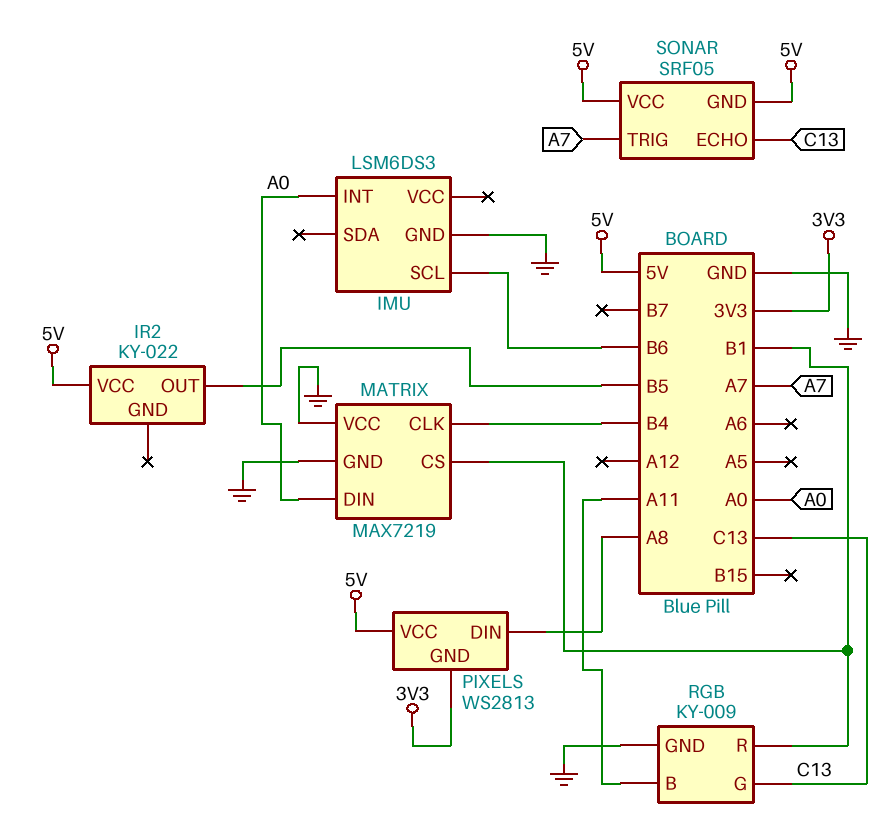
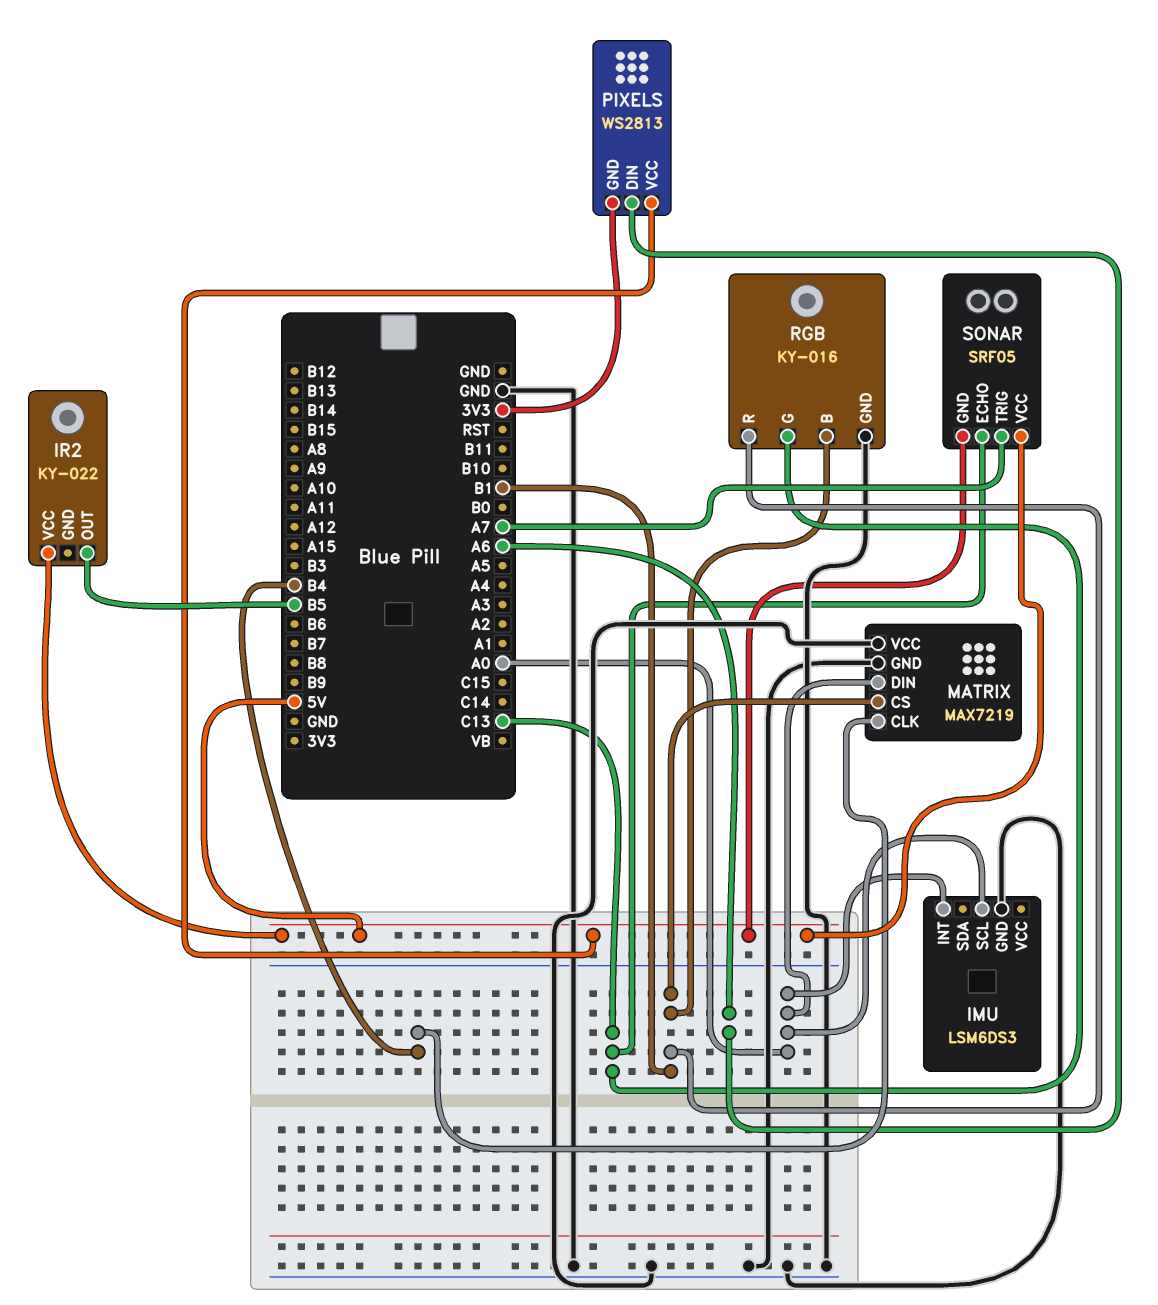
IMU pin SCL: B6 -> A0
PIXELS pin DIN: A8 -> A6
RGB: KY-009 -> KY-016
RGB pin B: A11 -> B1

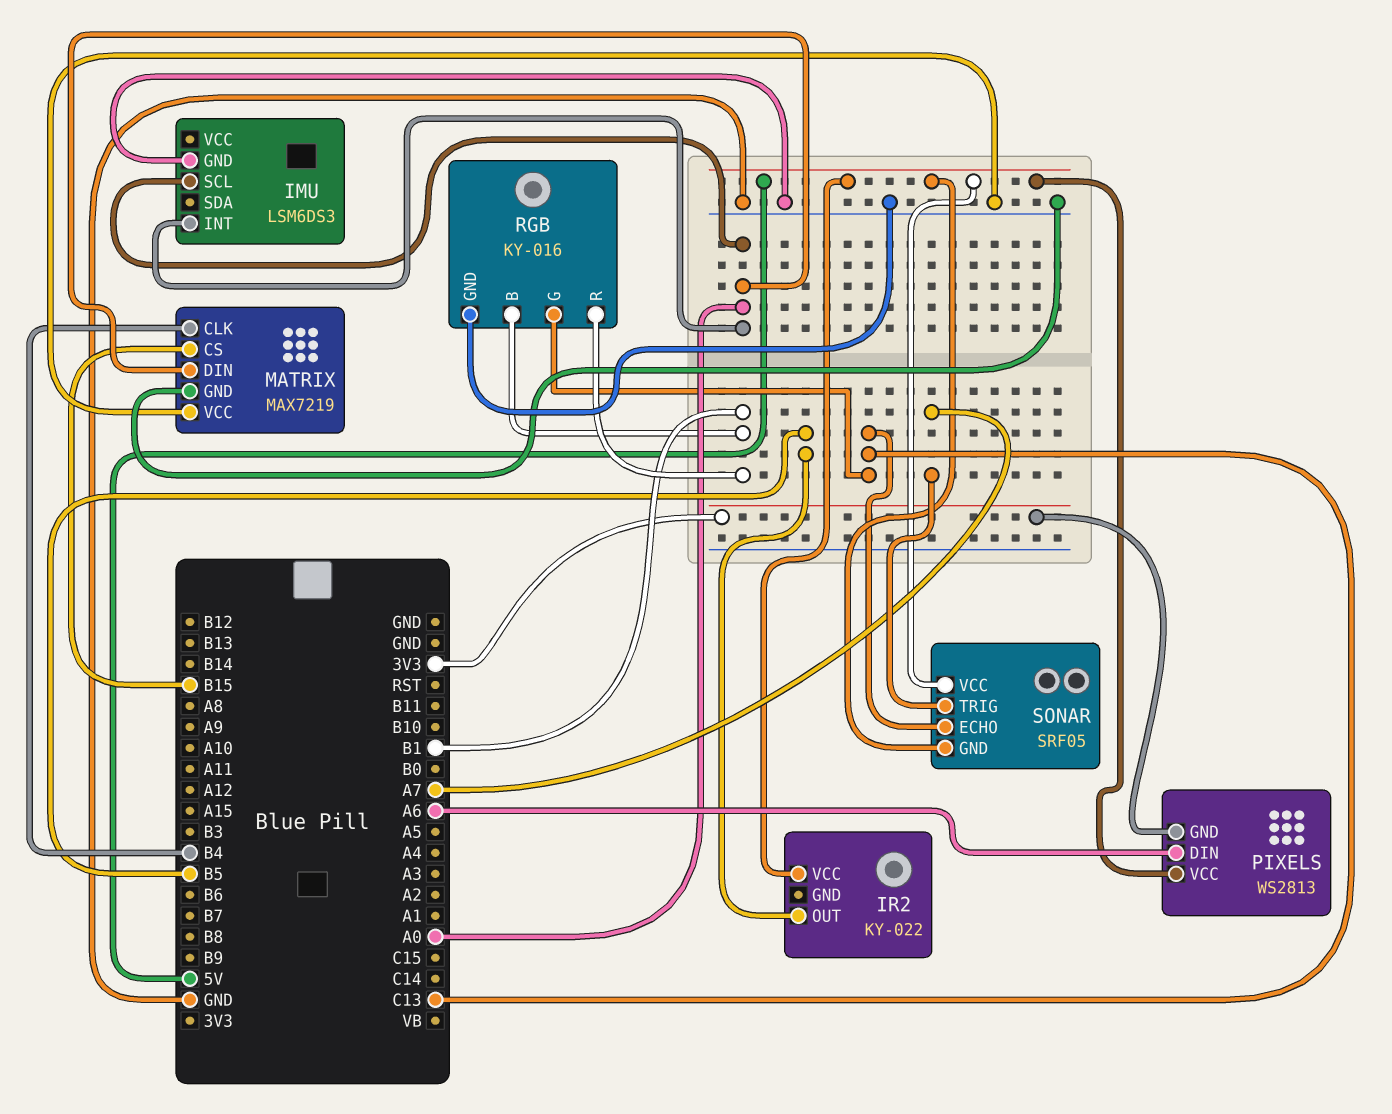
MATRIX pin CS: B1 -> B15

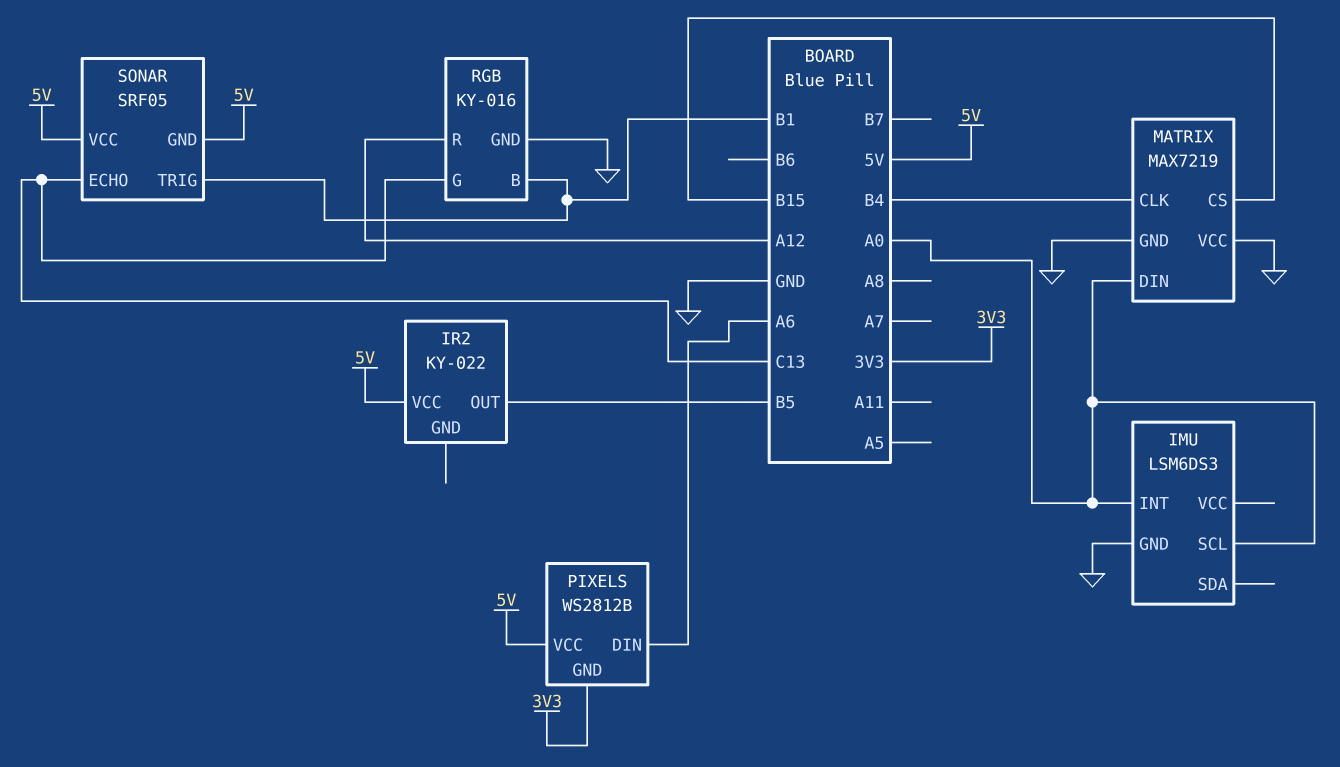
PIXELS: WS2813 -> WS2812B
RGB pin R: B1 -> A12
SONAR pin TRIG: A7 -> B1

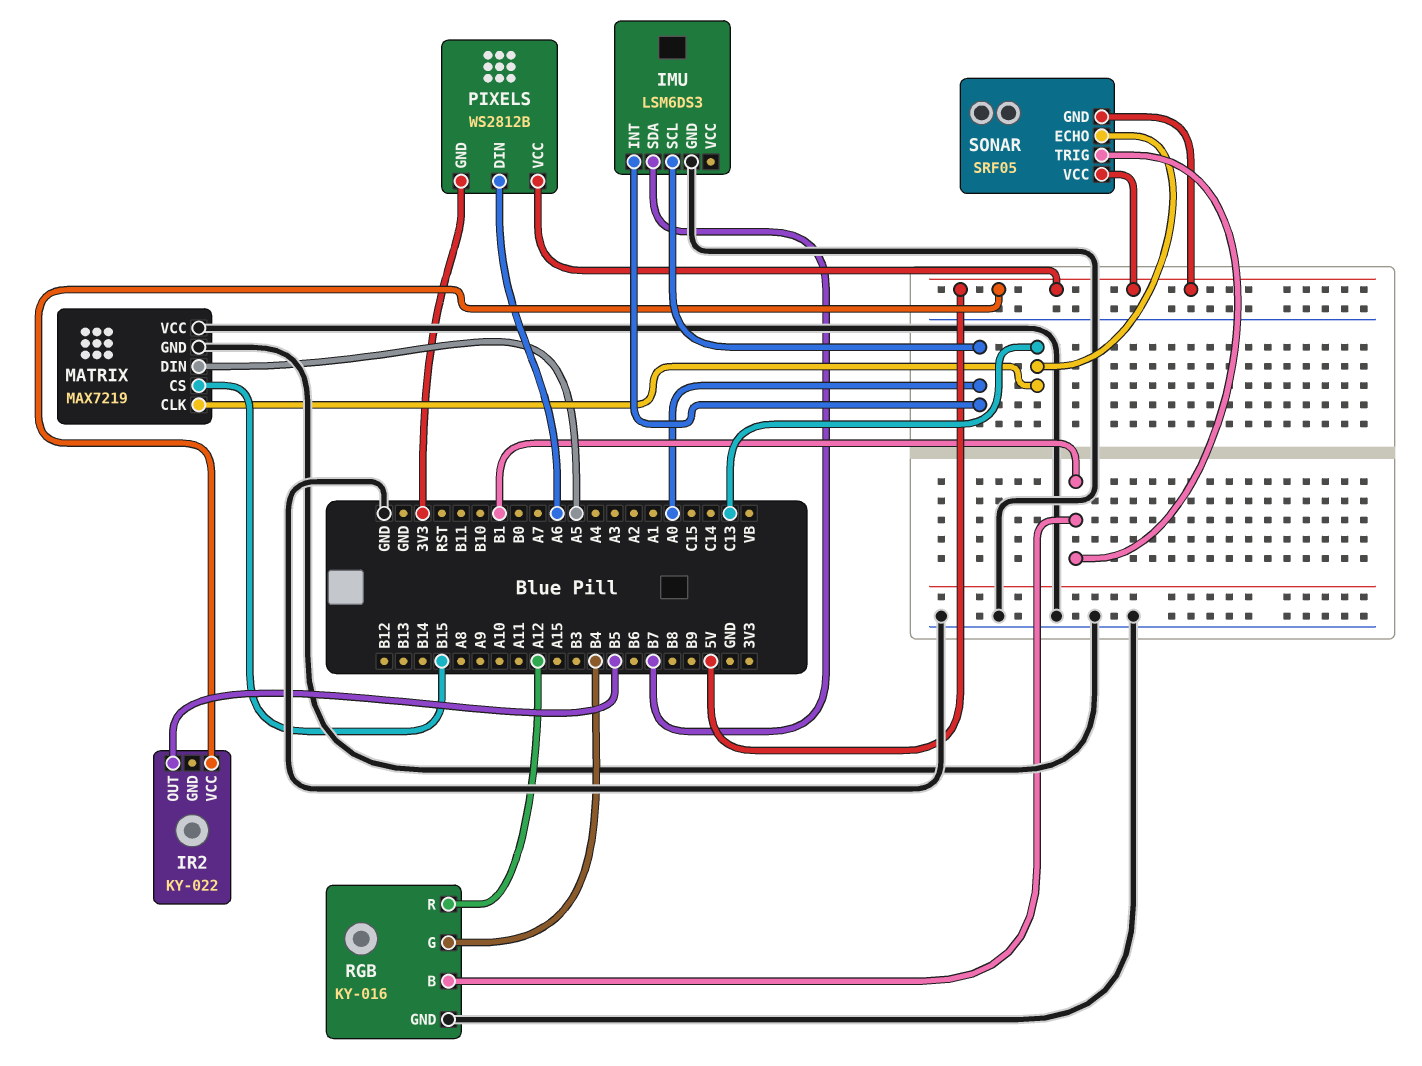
IMU pin SDA: none -> B7
MATRIX pin CLK: B4 -> C13
MATRIX pin DIN: A0 -> A5
RGB pin G: C13 -> B4

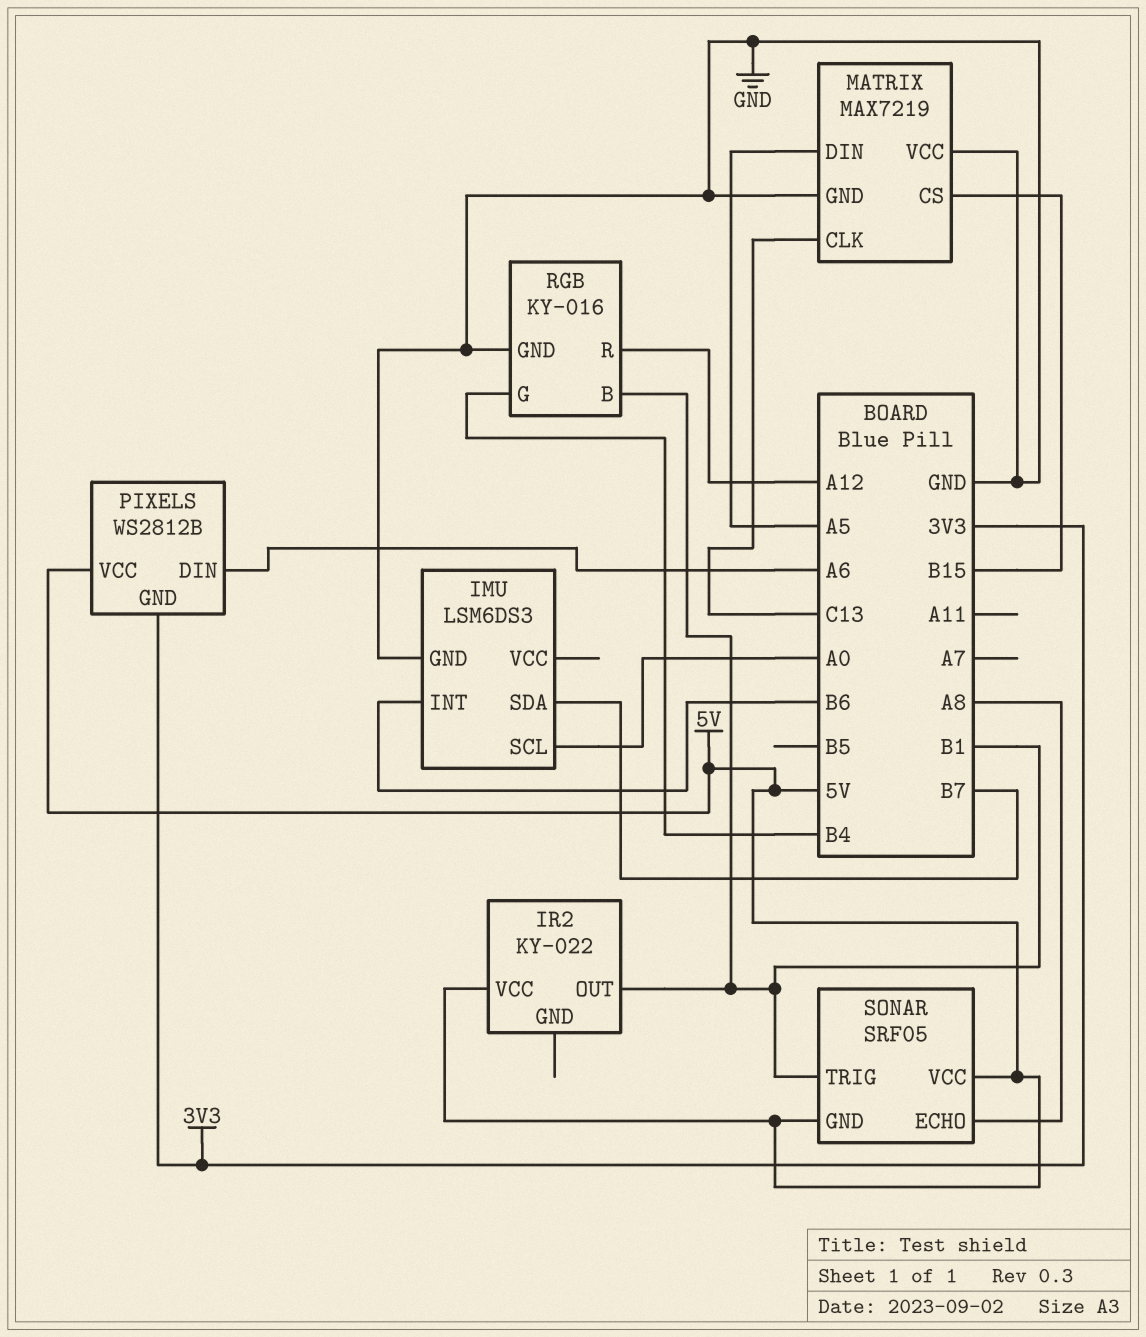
IMU pin INT: A0 -> B6
IR2 pin OUT: B5 -> B1
SONAR pin ECHO: C13 -> A8

